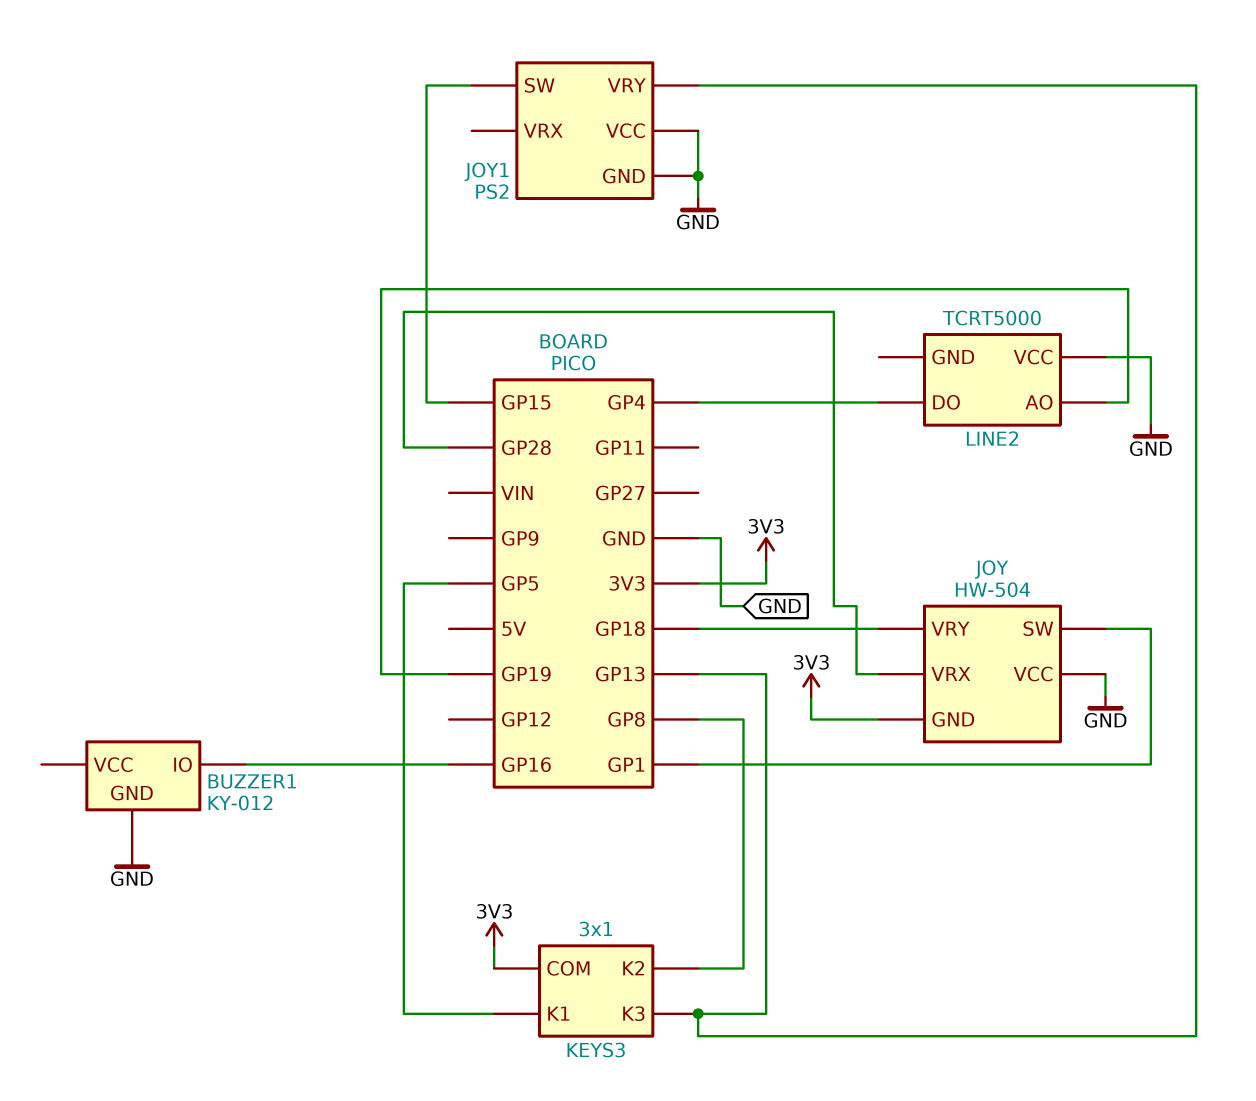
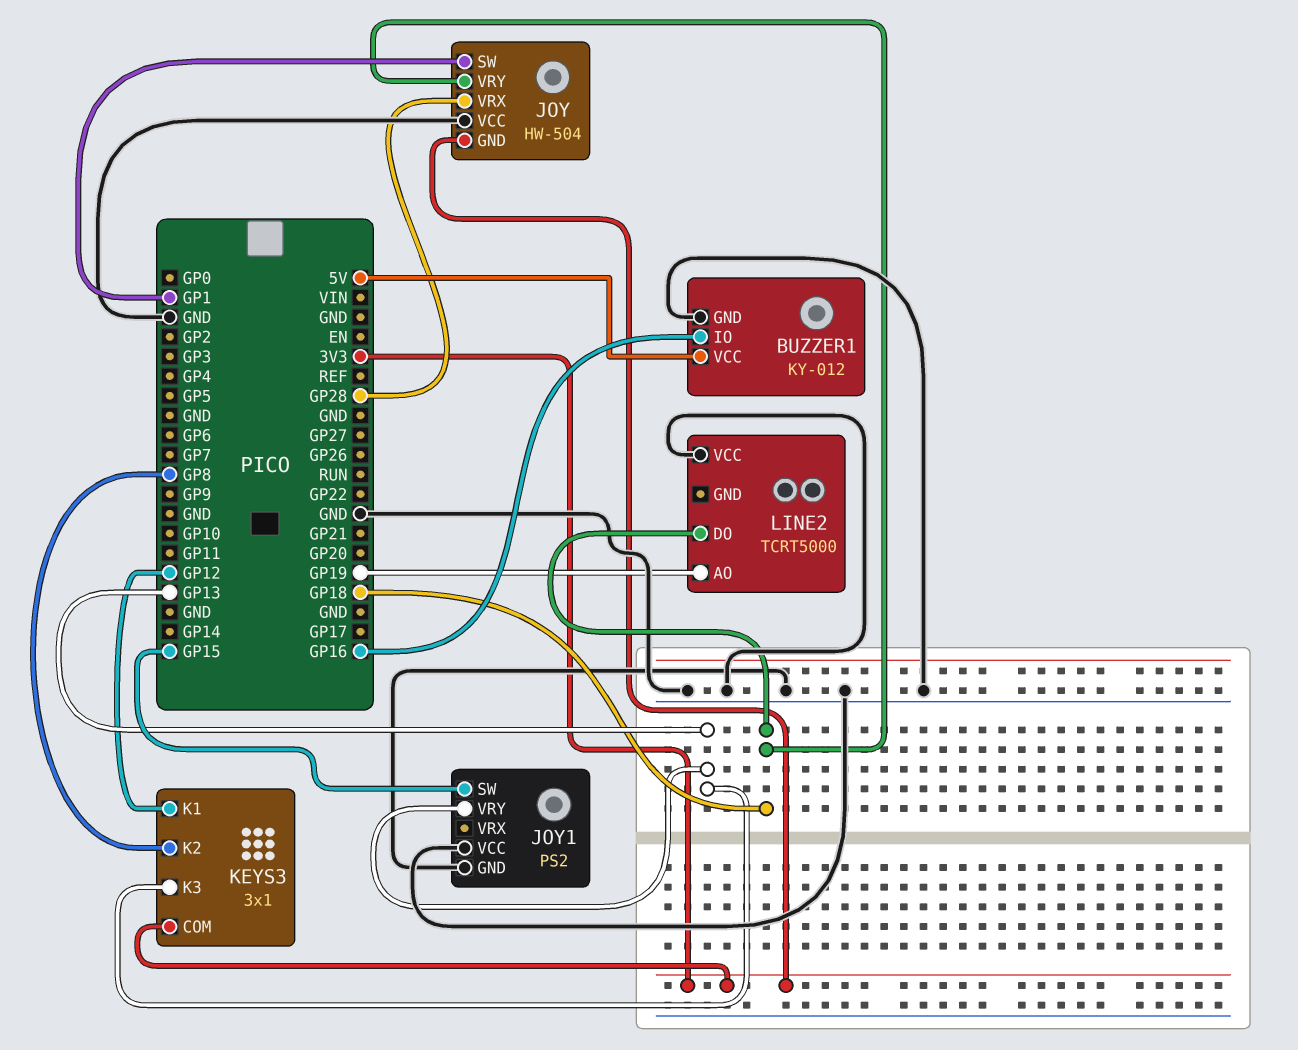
BUZZER1 pin VCC: none -> 5V
KEYS3 pin K1: GP5 -> GP12
LINE2 pin DO: GP4 -> GP18

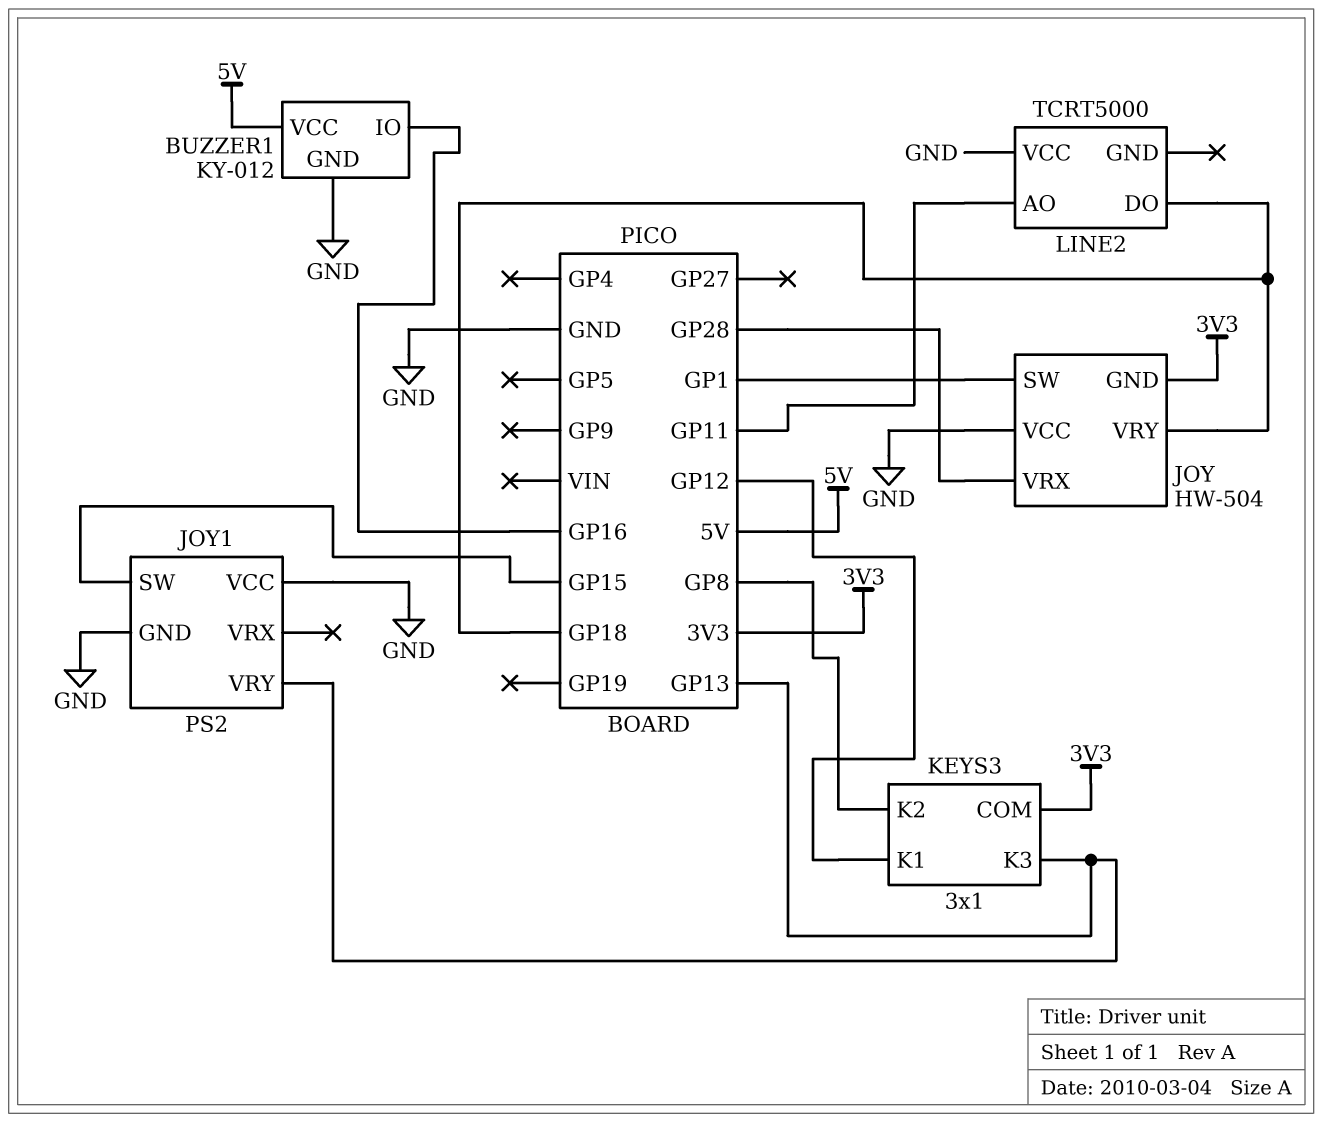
LINE2 pin AO: GP19 -> GP11

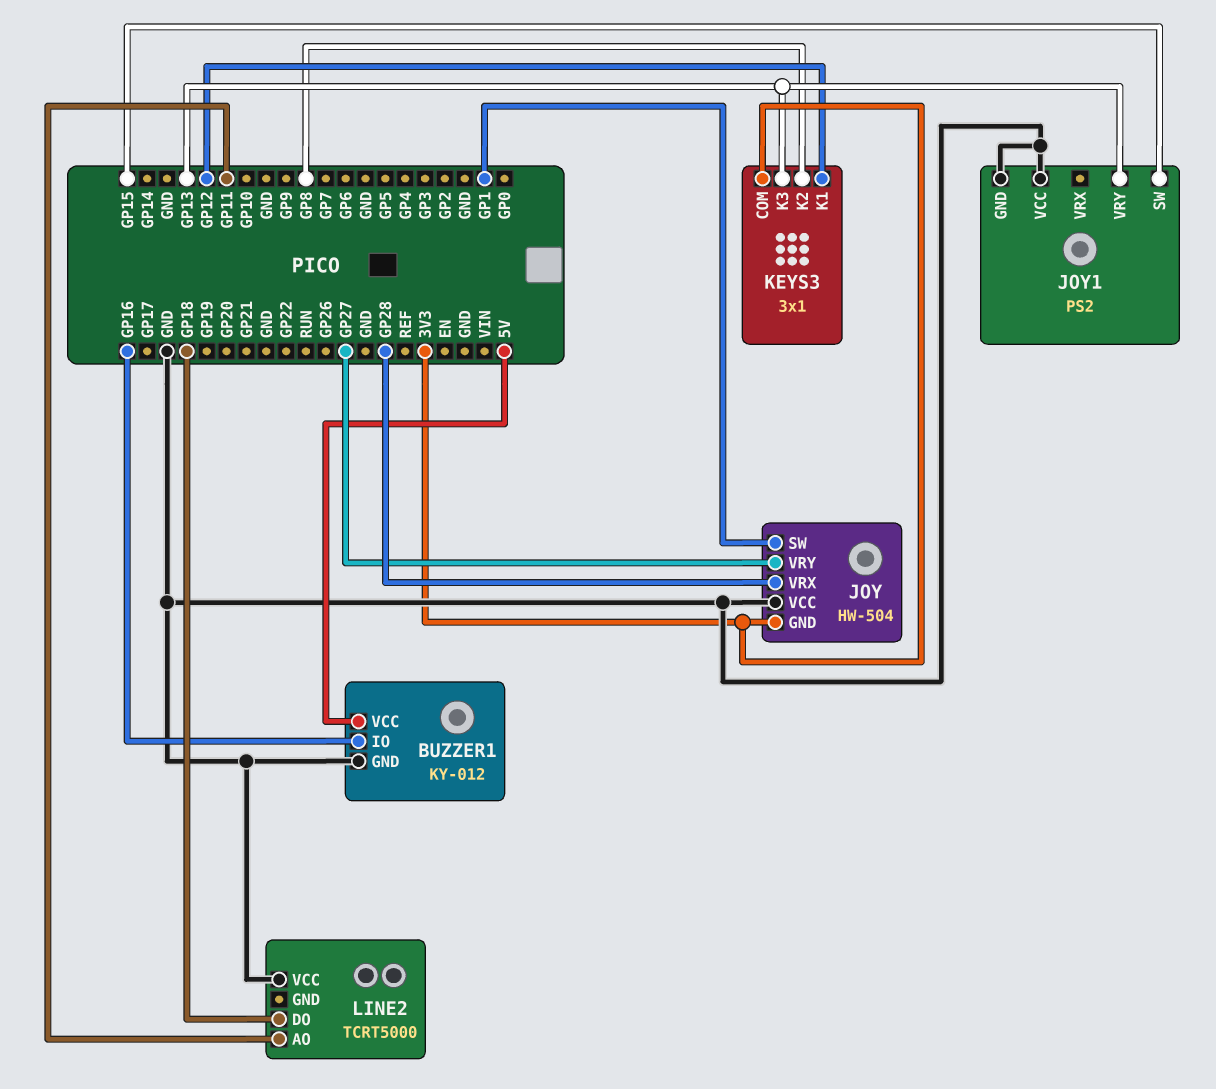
JOY pin VRY: GP18 -> GP27

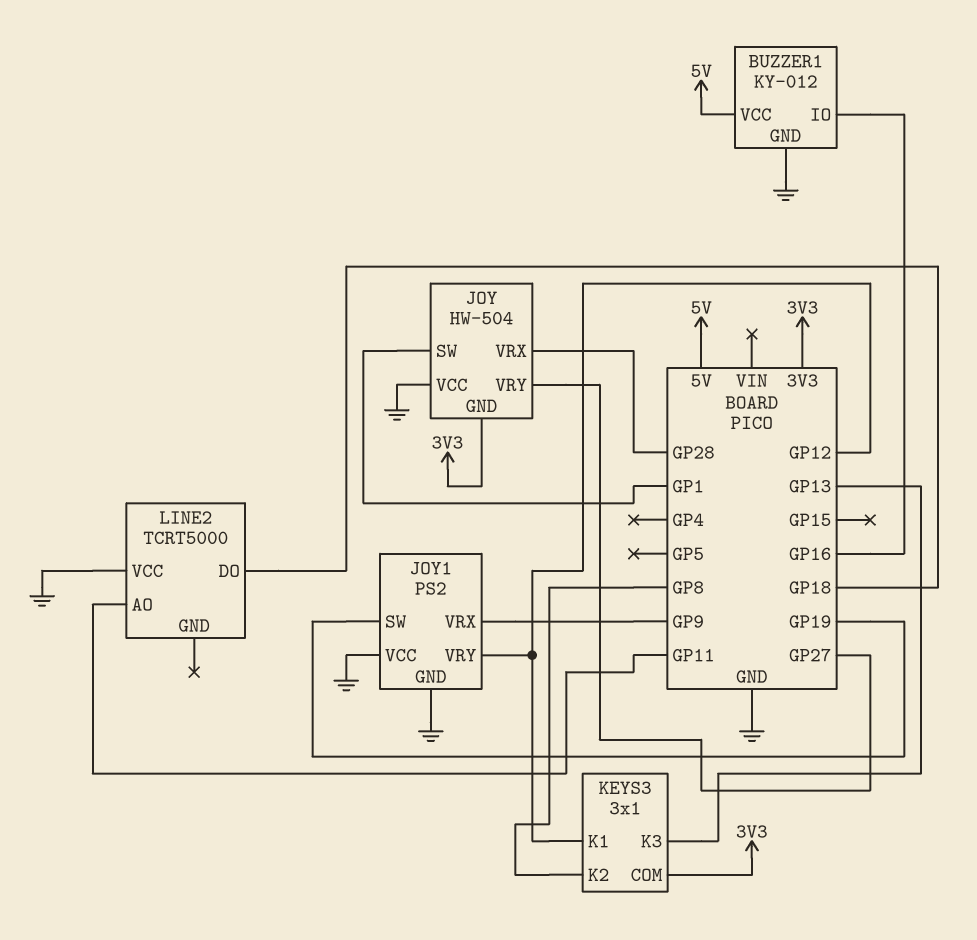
JOY1 pin SW: GP15 -> GP19
JOY1 pin VRX: none -> GP9
JOY1 pin VRY: GP13 -> GP12

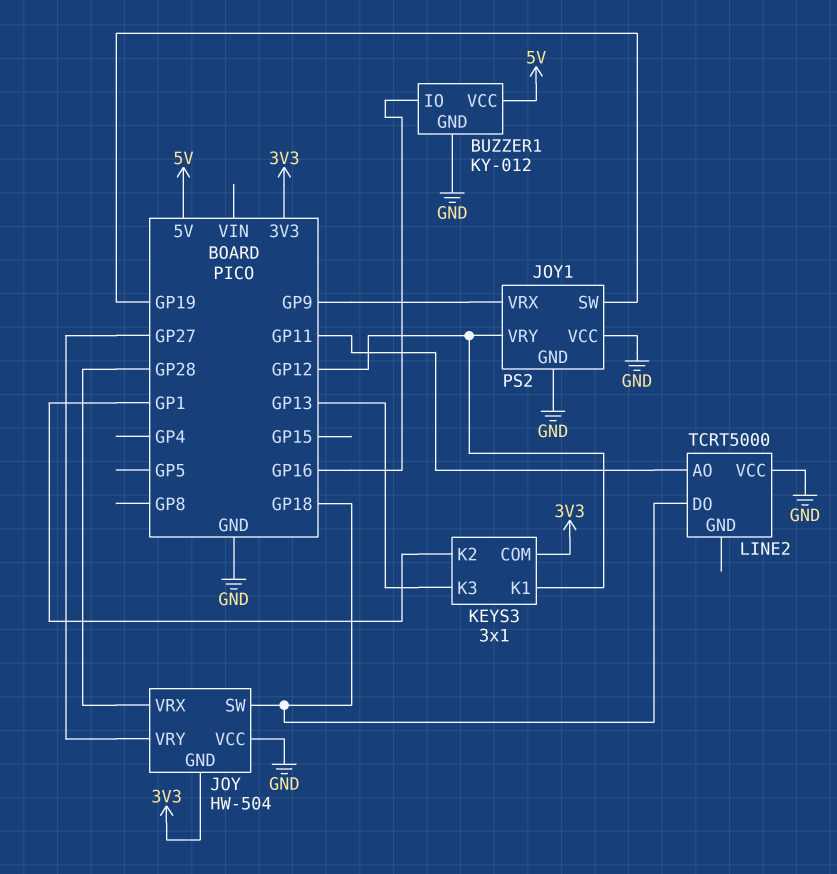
JOY pin SW: GP1 -> GP18
KEYS3 pin K2: GP8 -> GP1

